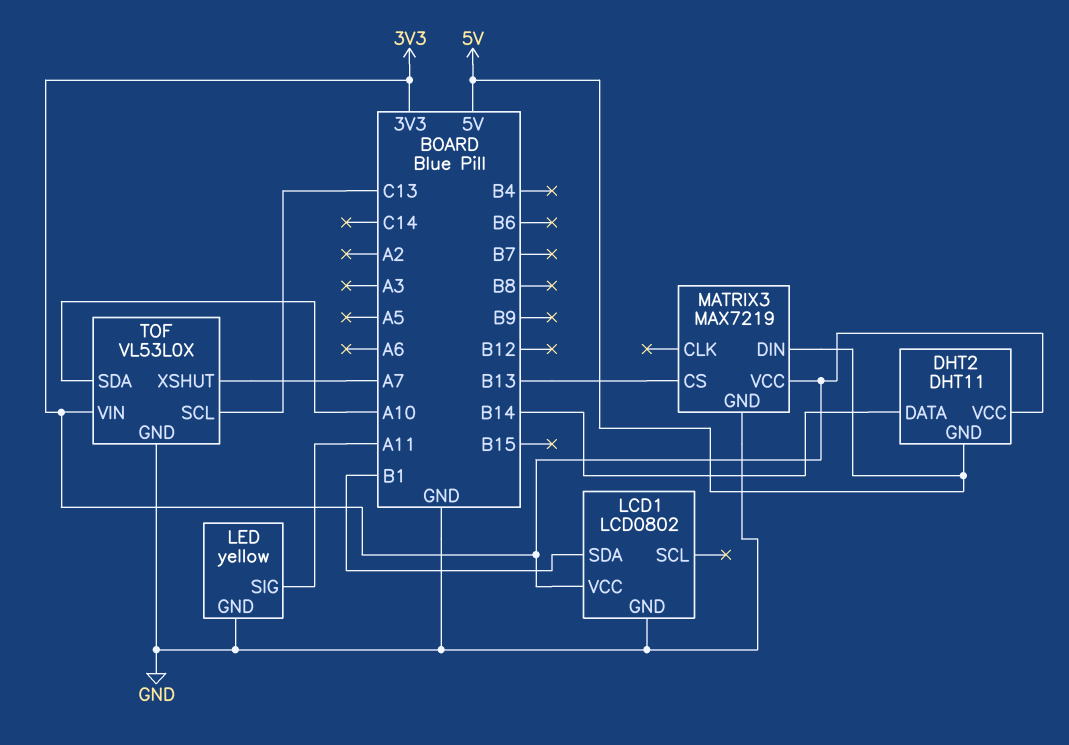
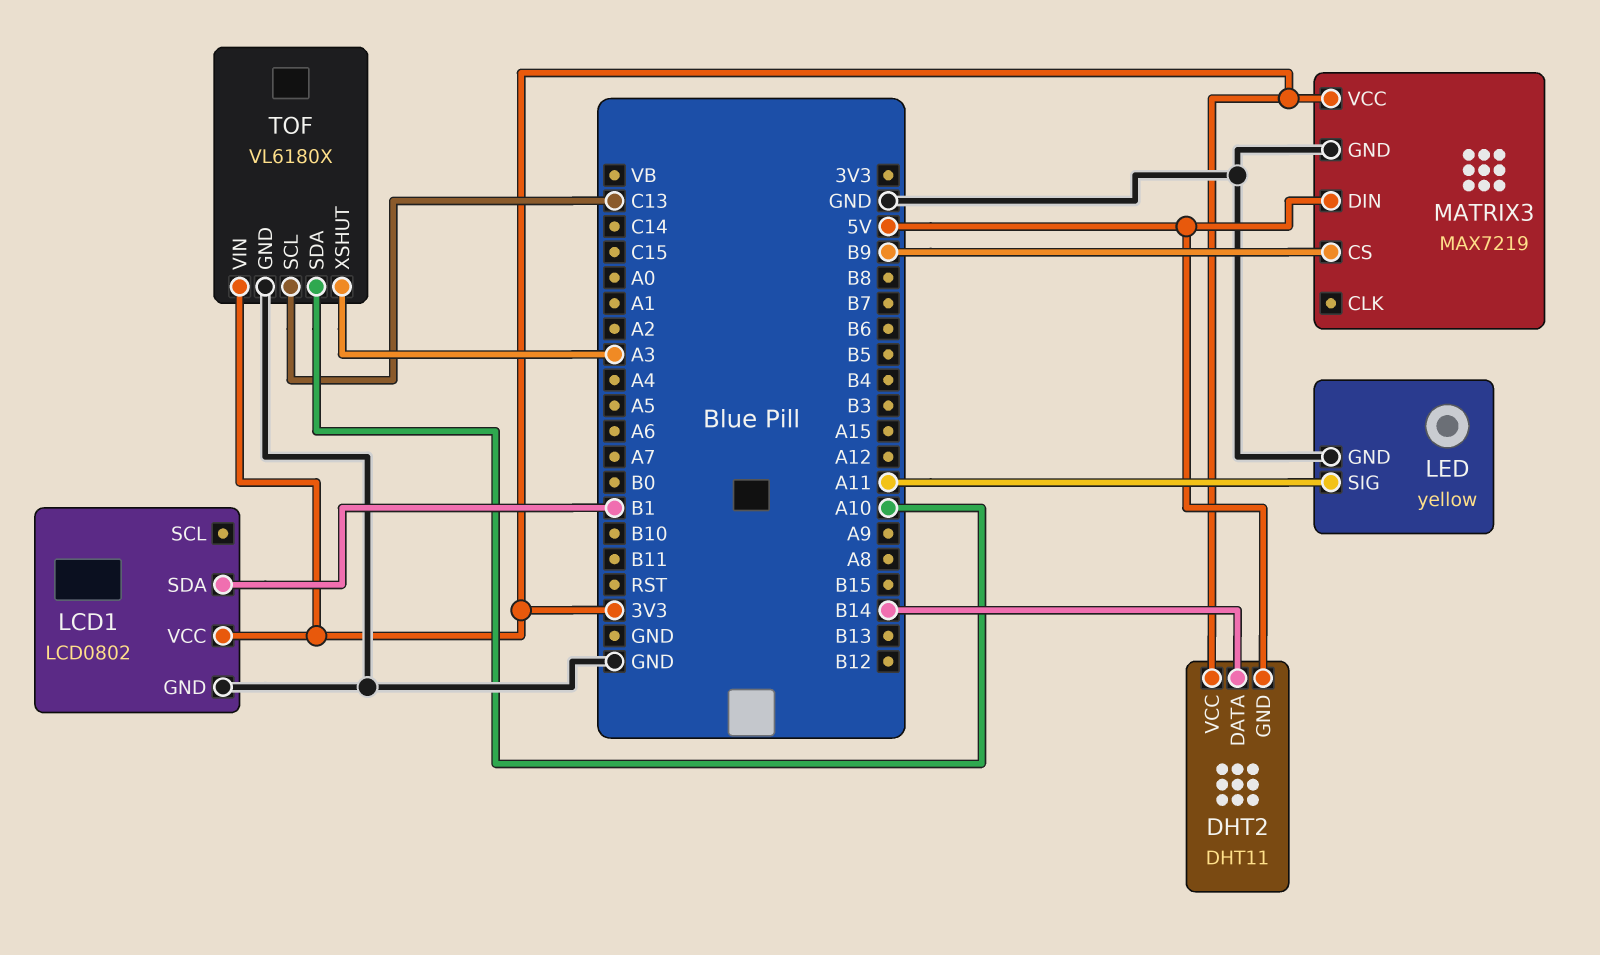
MATRIX3 pin CS: B13 -> B9
TOF: VL53L0X -> VL6180X
TOF pin XSHUT: A7 -> A3

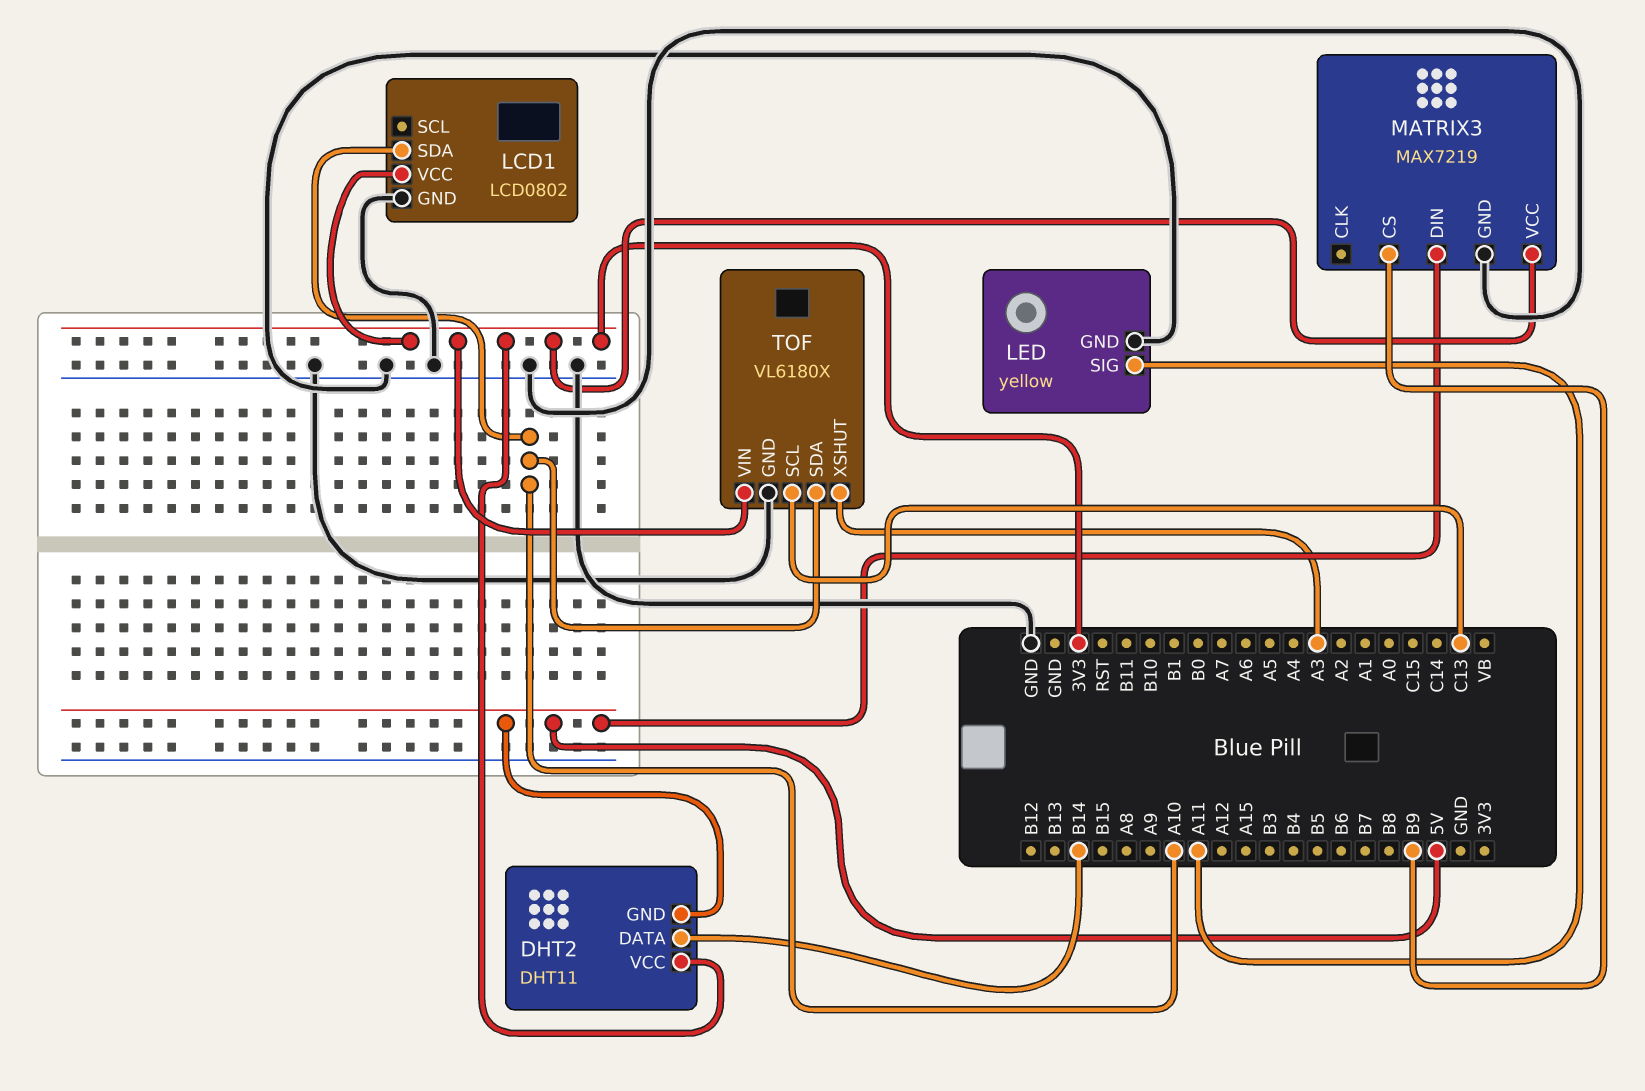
LCD1 pin SDA: B1 -> A10

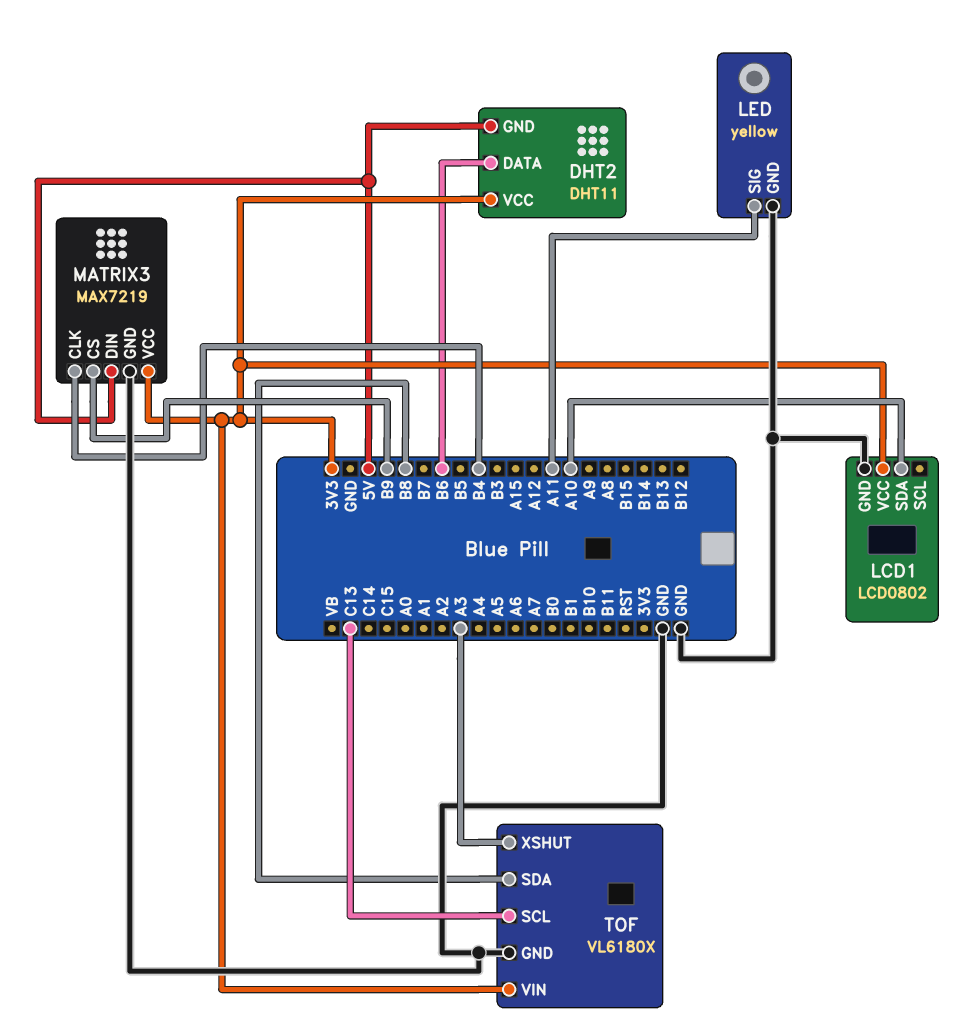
DHT2 pin DATA: B14 -> B6
MATRIX3 pin CLK: none -> B4
TOF pin SDA: A10 -> B8

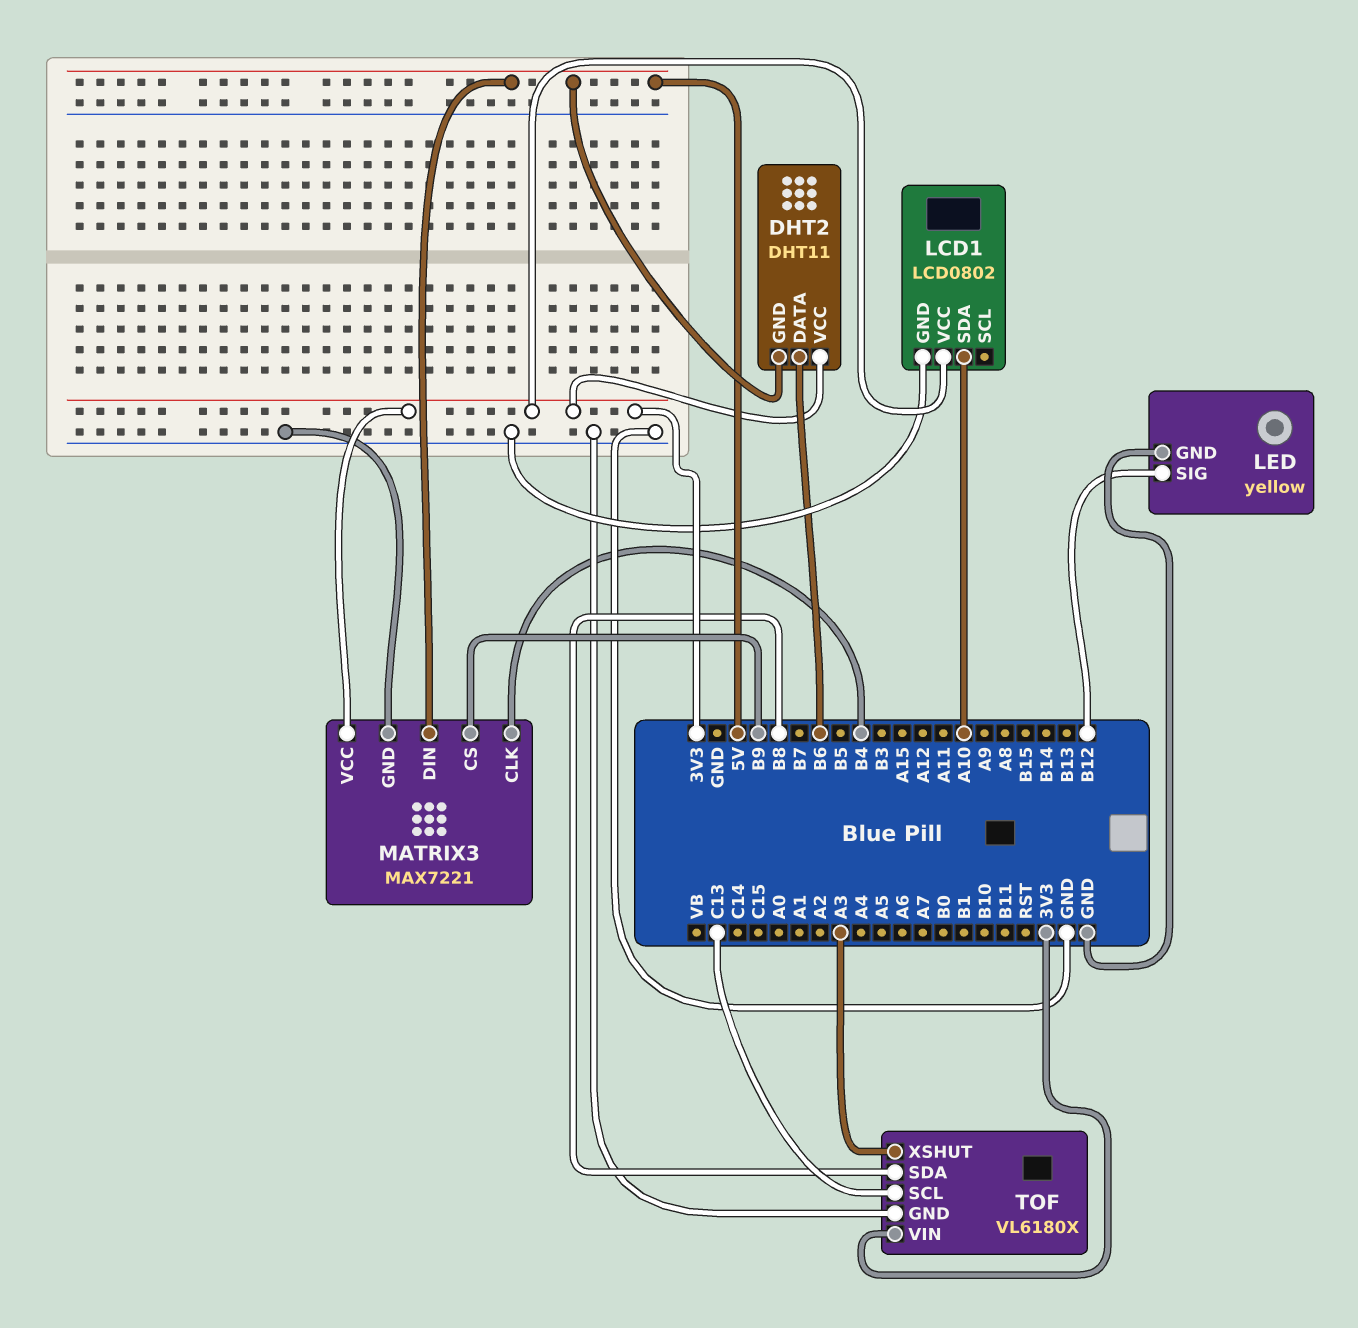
LED pin SIG: A11 -> B12
MATRIX3: MAX7219 -> MAX7221

